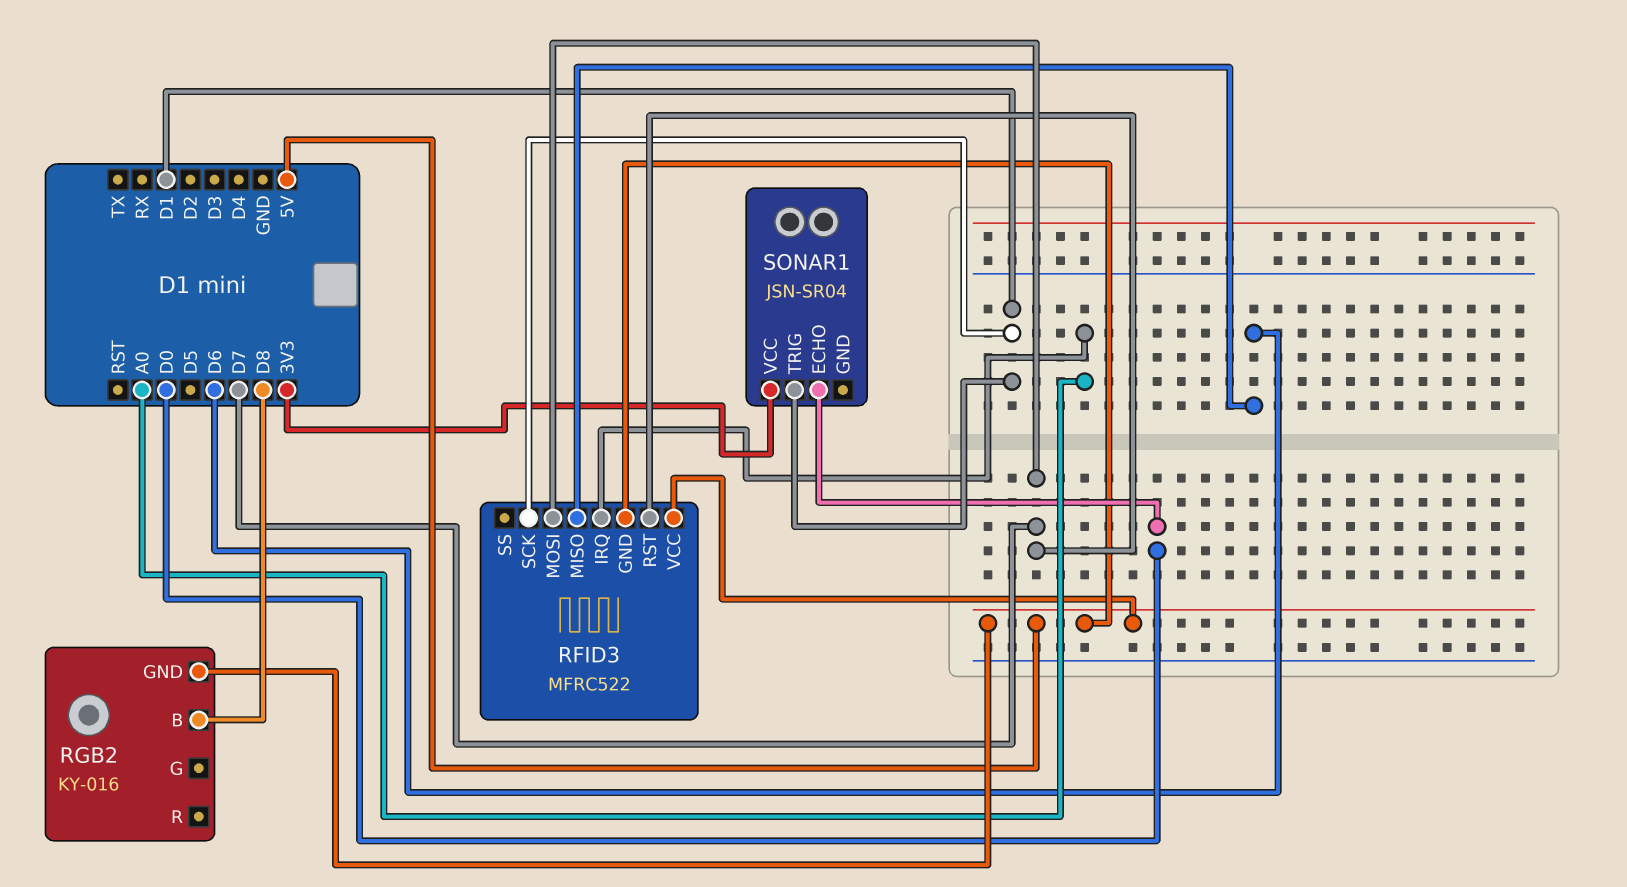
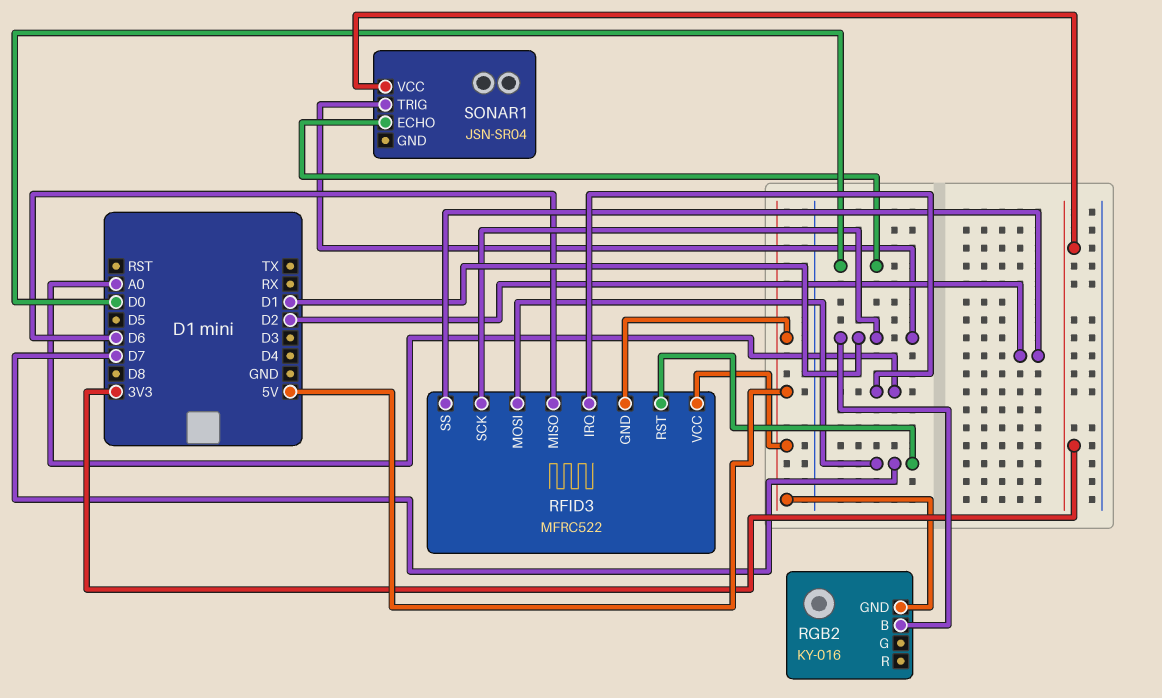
RFID3 pin SS: none -> D2
RGB2 pin B: D8 -> D1

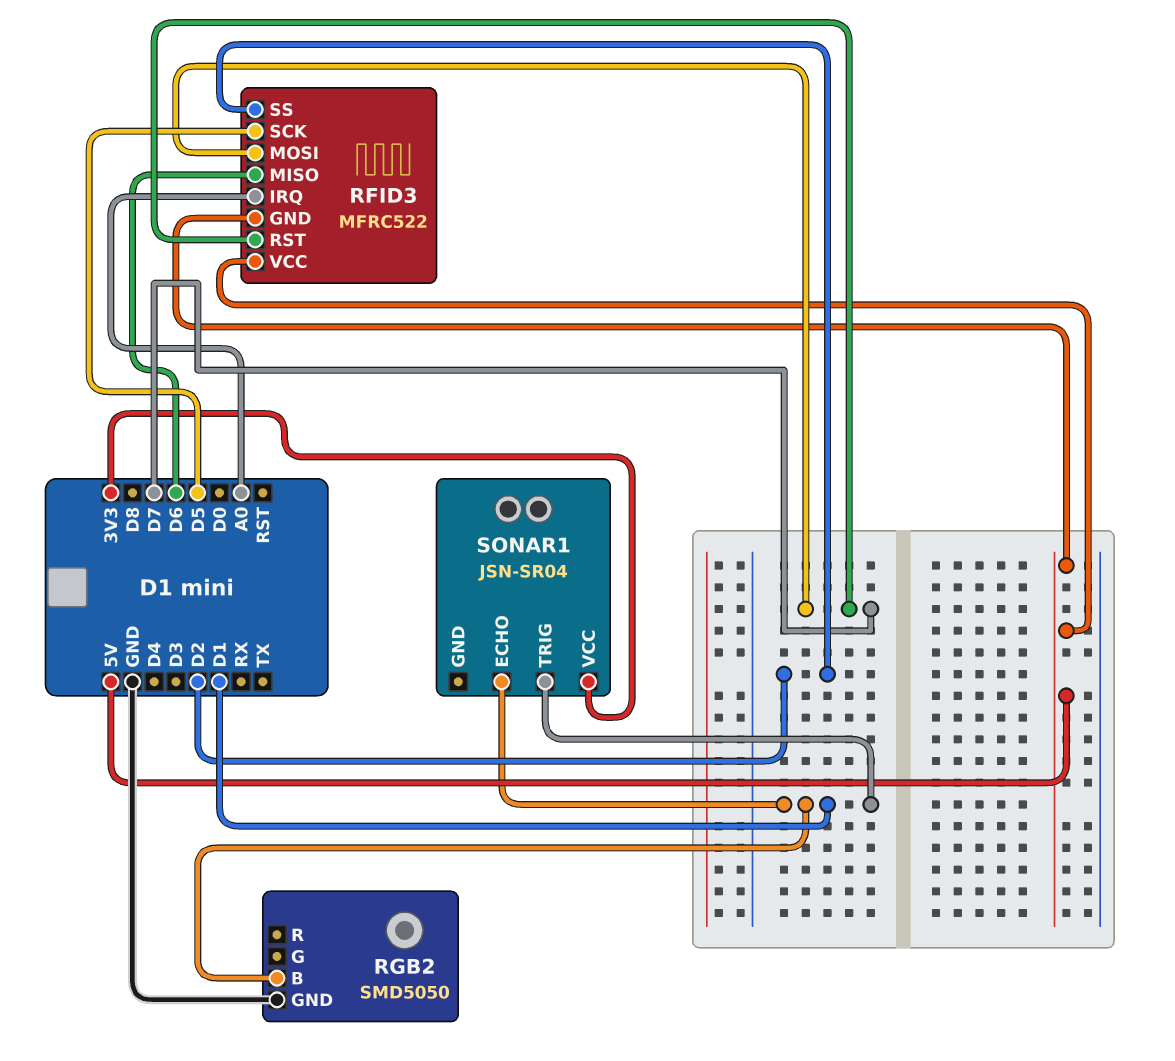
RFID3 pin SCK: D1 -> D5
RGB2: KY-016 -> SMD5050
RGB2 pin GND: 5V -> GND
SONAR1 pin ECHO: D0 -> D1

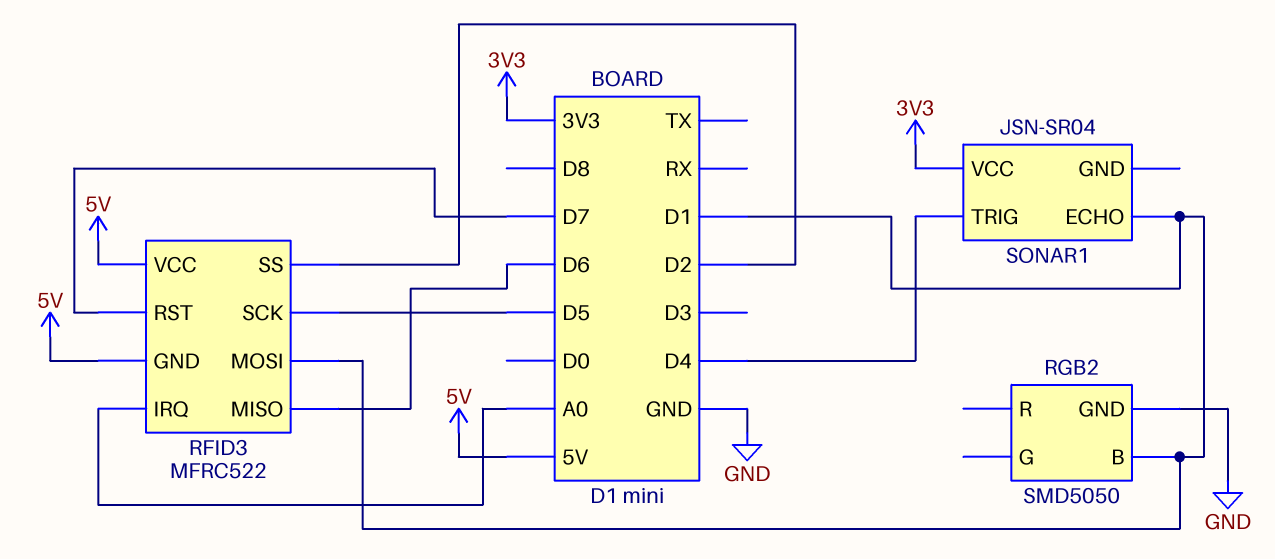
RFID3 pin MOSI: D7 -> D1
SONAR1 pin TRIG: D1 -> D4

